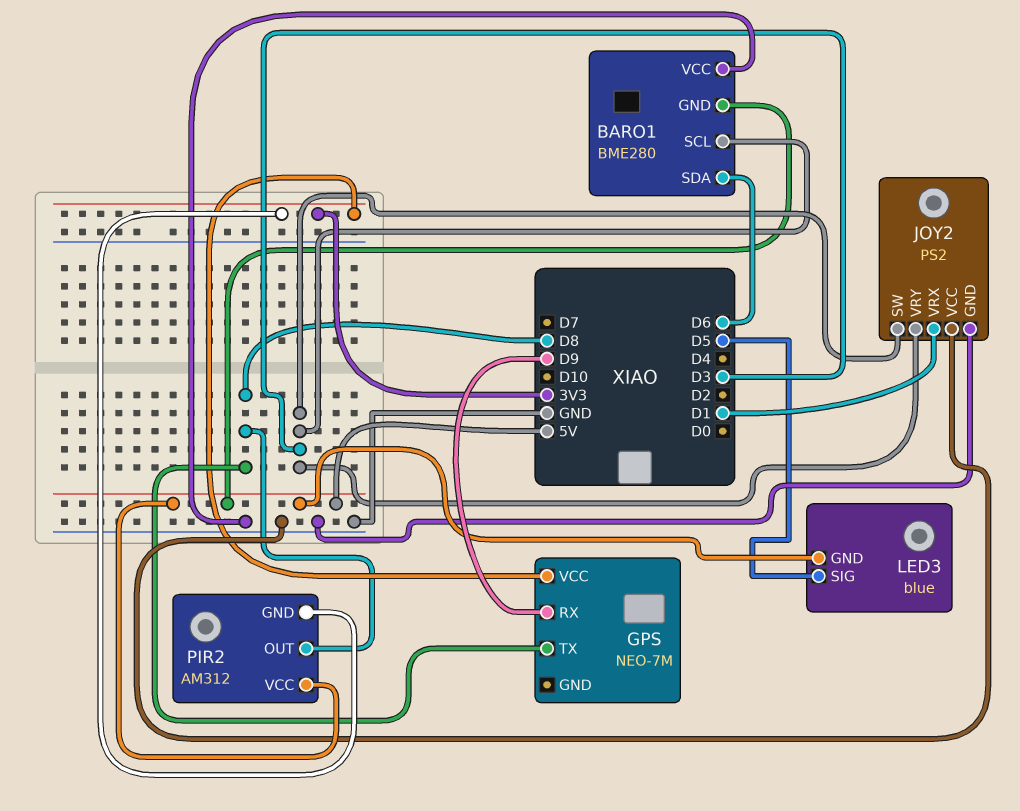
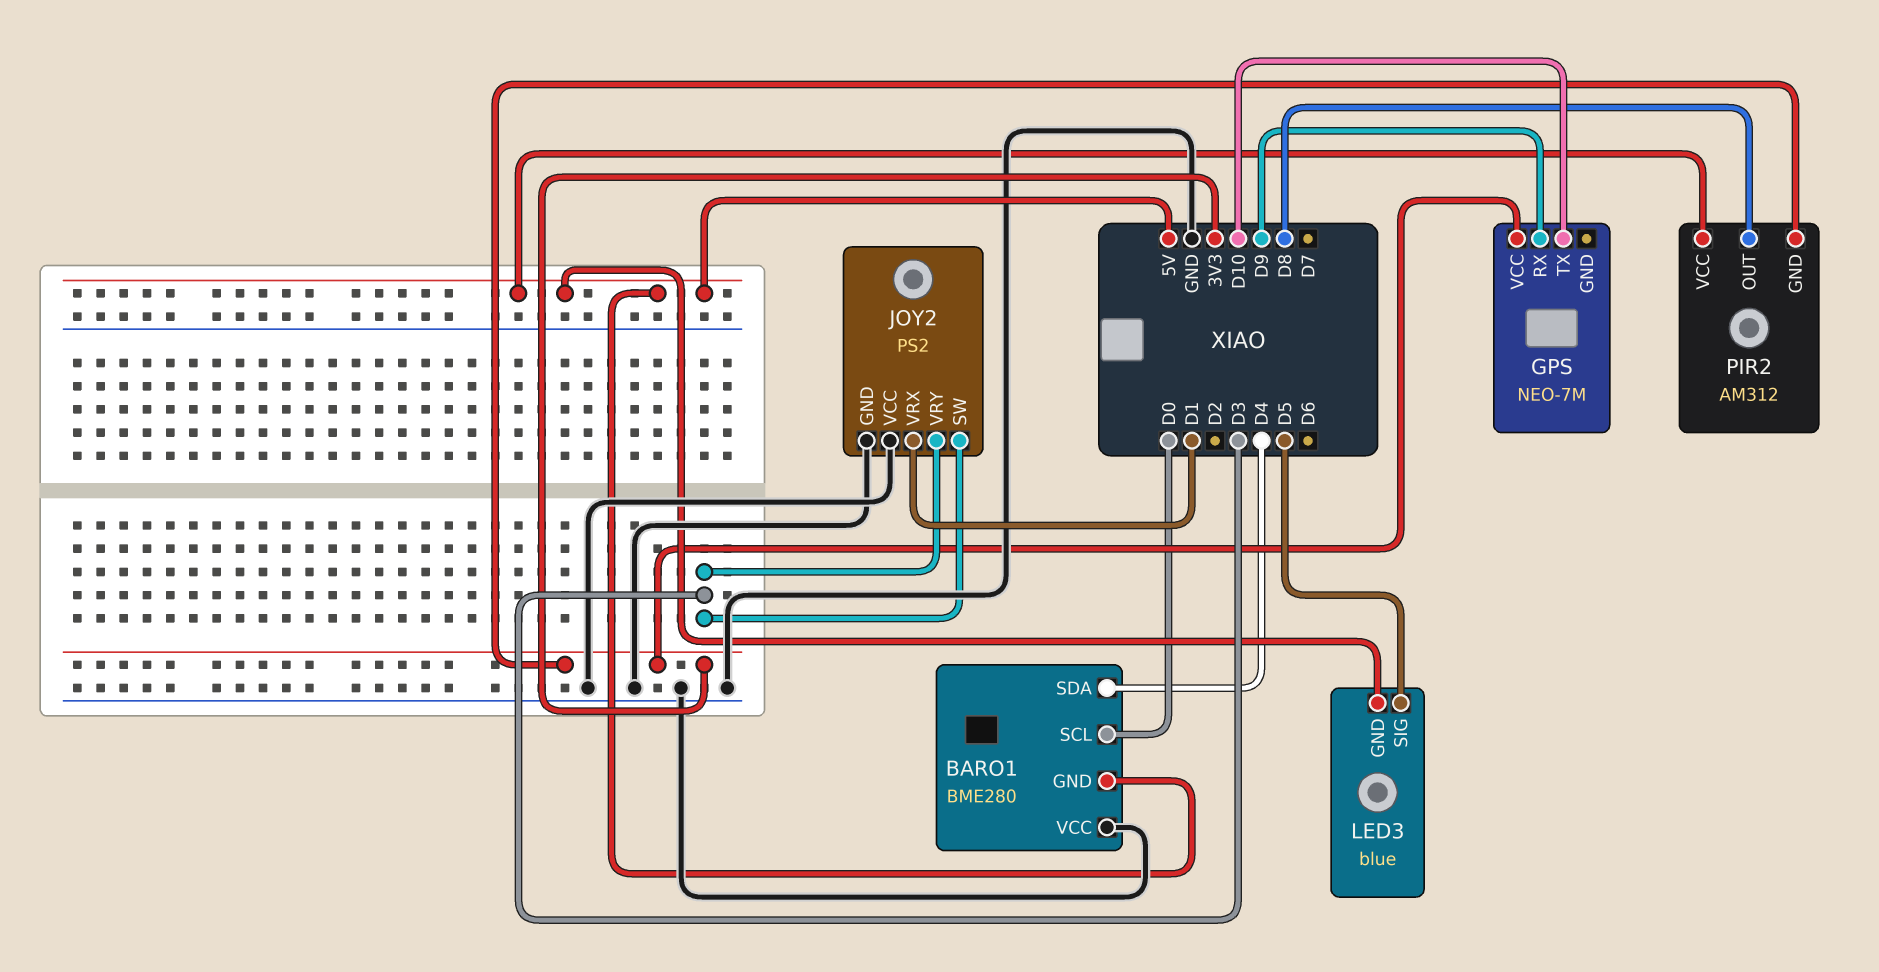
BARO1 pin SCL: D3 -> D0
BARO1 pin SDA: D6 -> D4
GPS pin TX: D8 -> D10

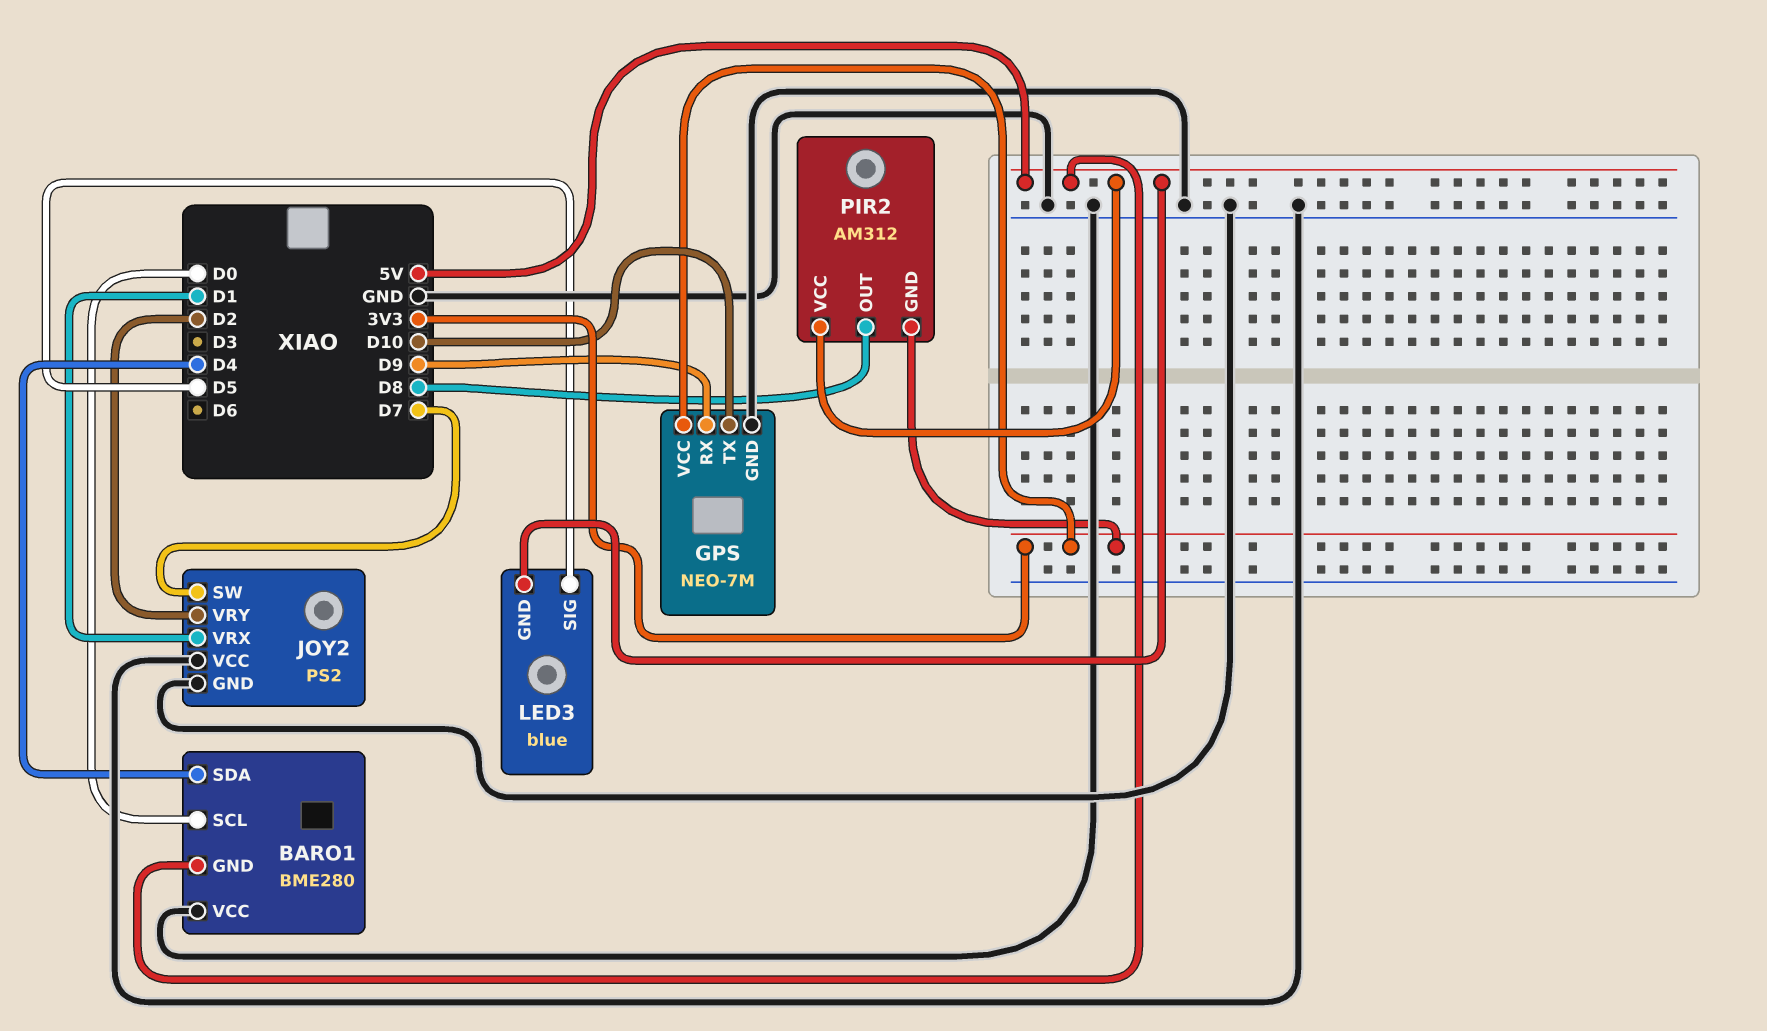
GPS pin GND: none -> GND
JOY2 pin SW: D3 -> D7
JOY2 pin VRY: D3 -> D2

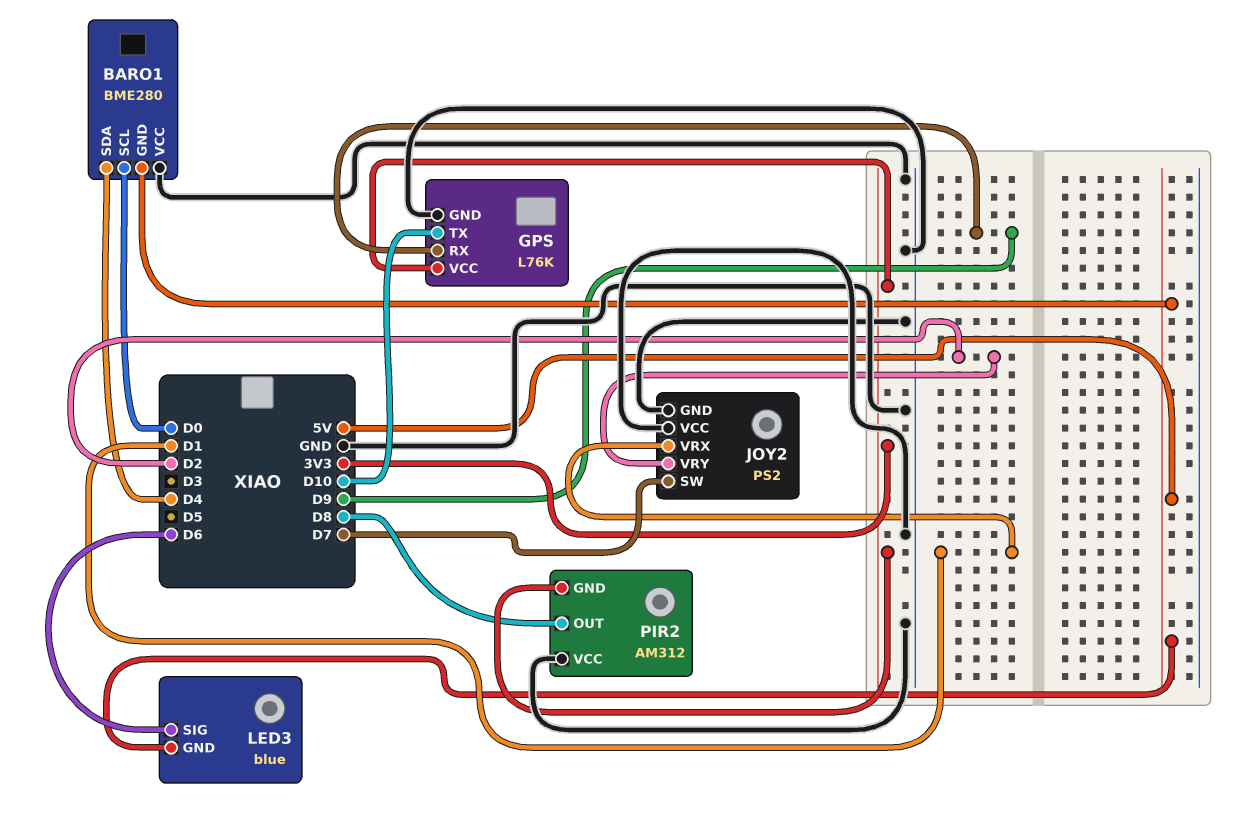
GPS: NEO-7M -> L76K
LED3 pin SIG: D5 -> D6
PIR2 pin VCC: 5V -> GND

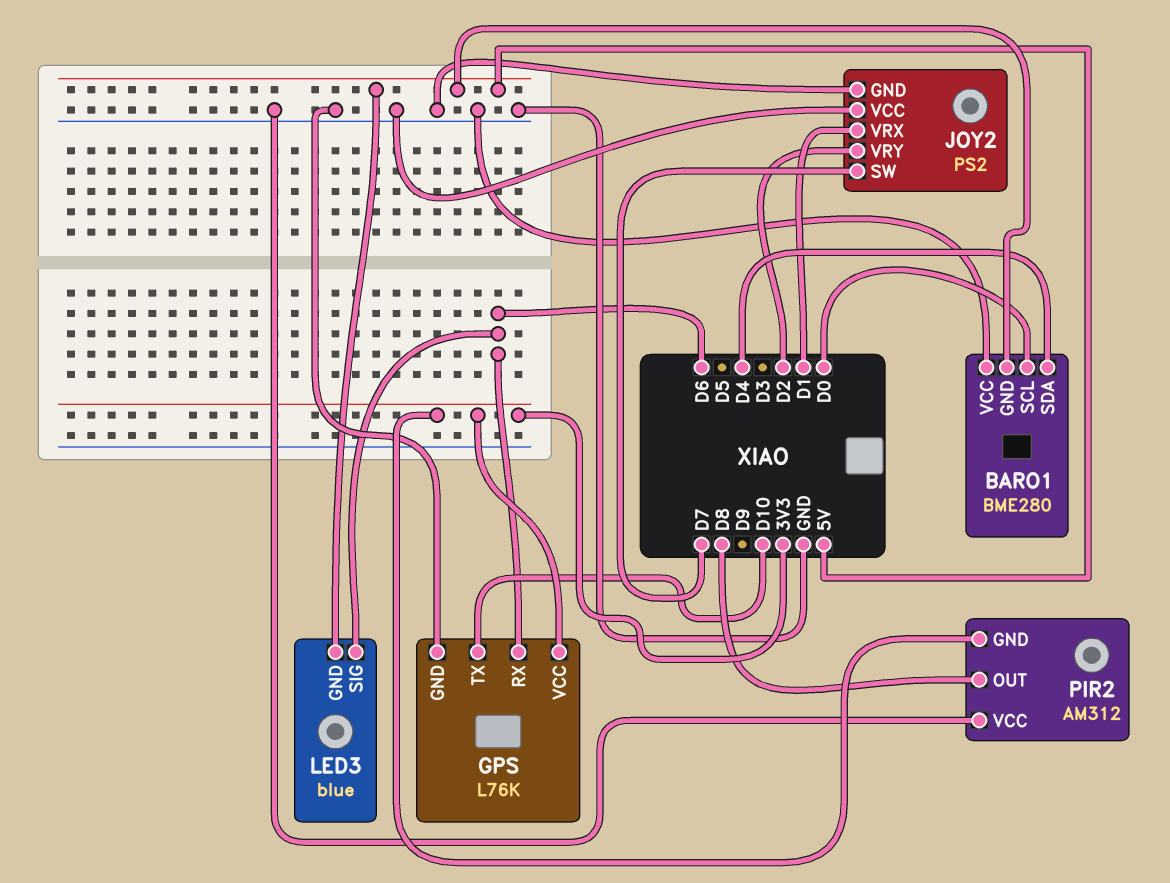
GPS pin RX: D9 -> D6

